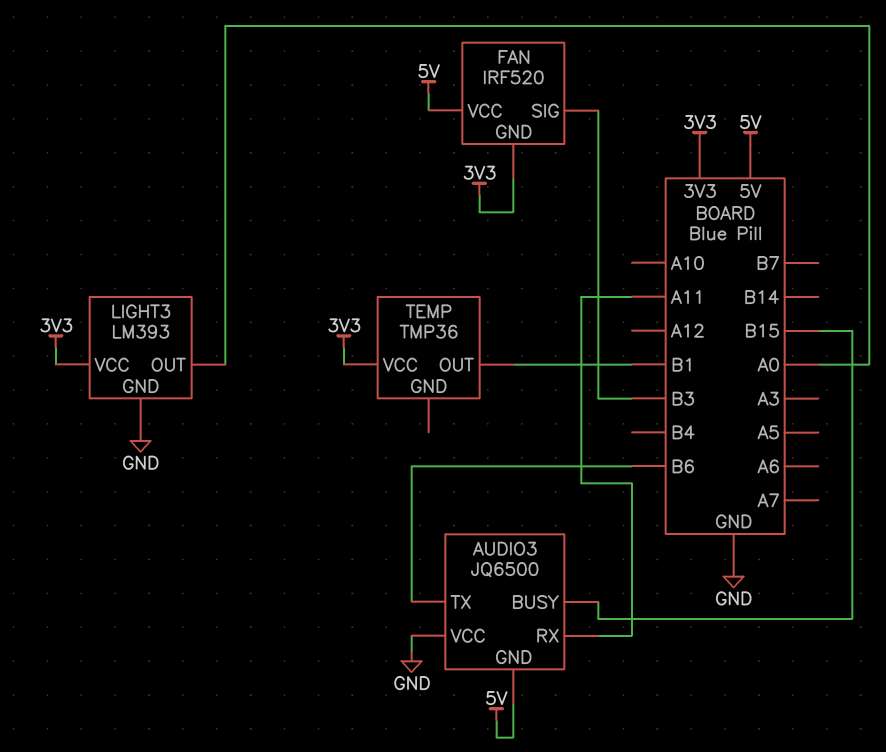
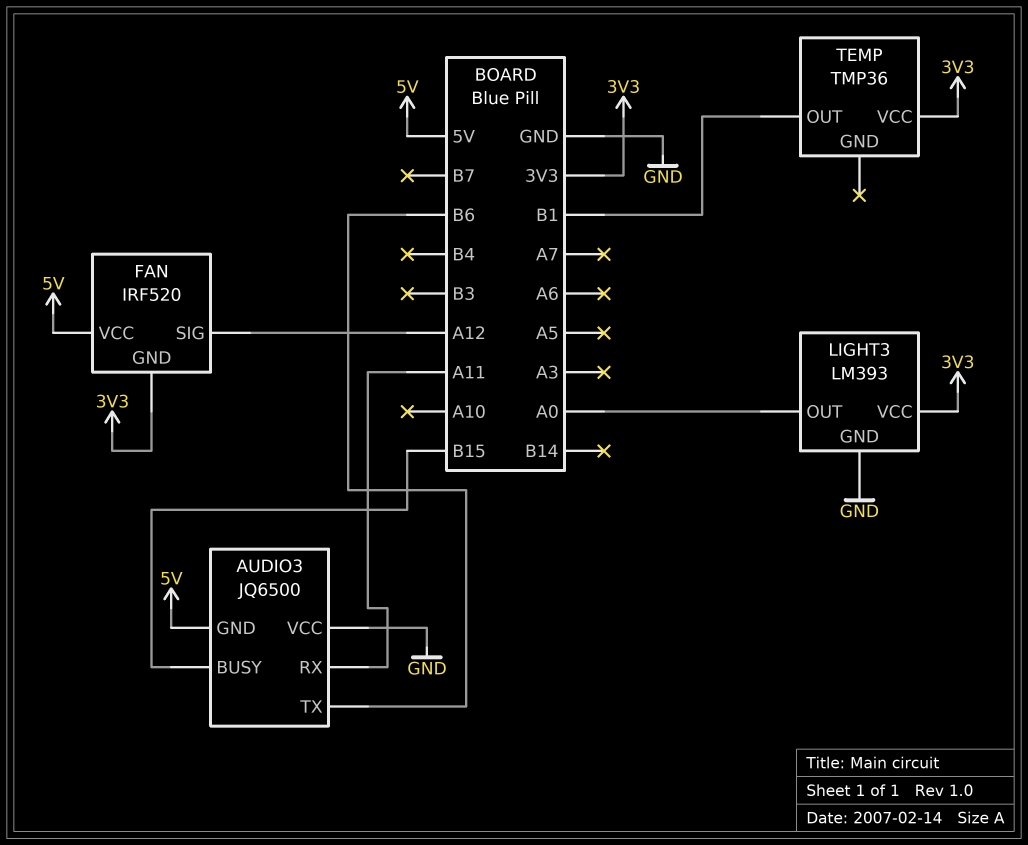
FAN pin SIG: B3 -> A12

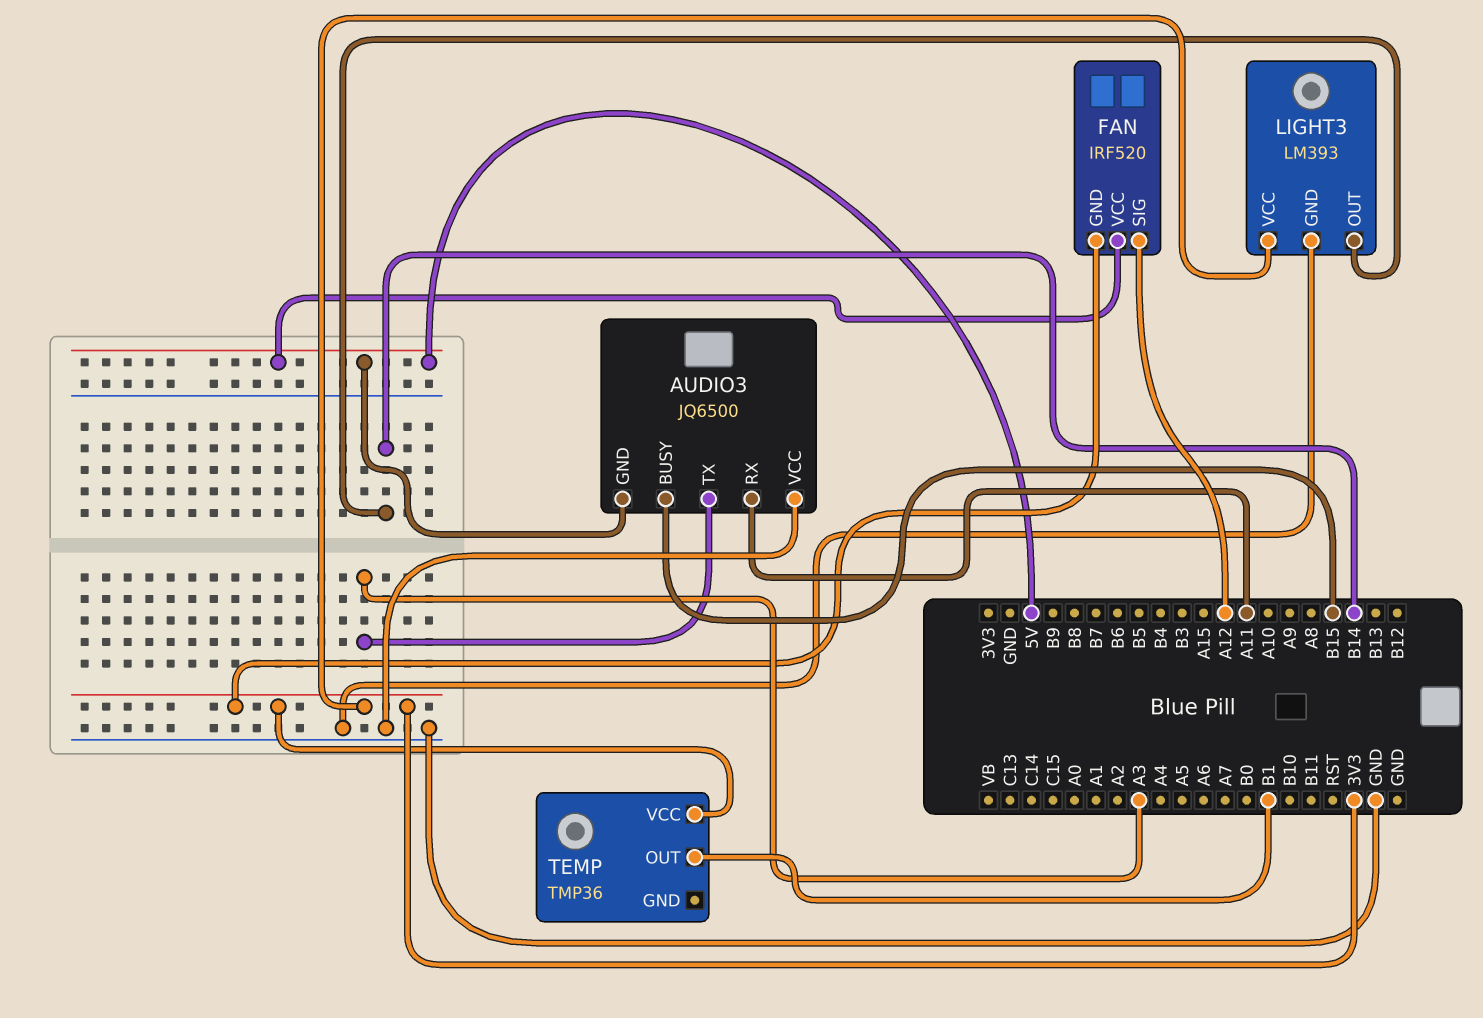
AUDIO3 pin TX: B6 -> A3
LIGHT3 pin OUT: A0 -> B14

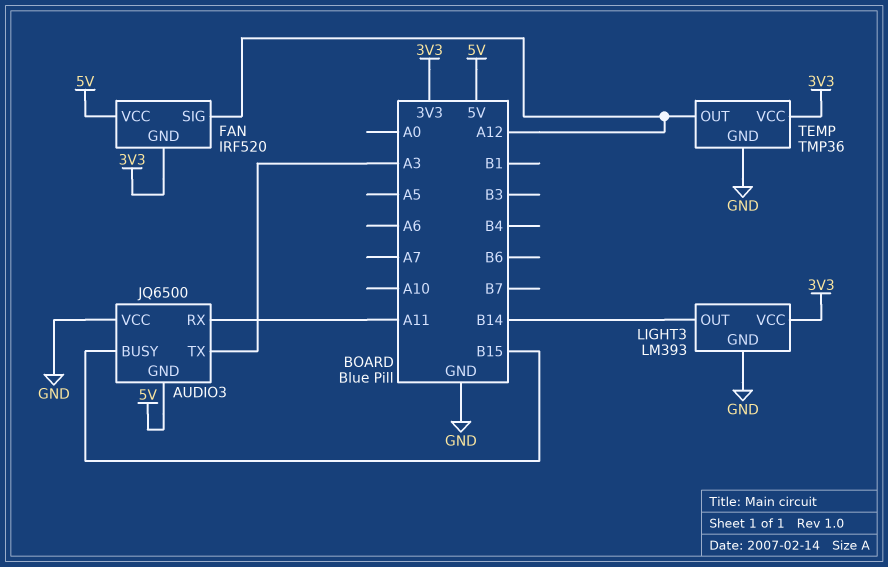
TEMP pin GND: none -> GND
TEMP pin OUT: B1 -> A12

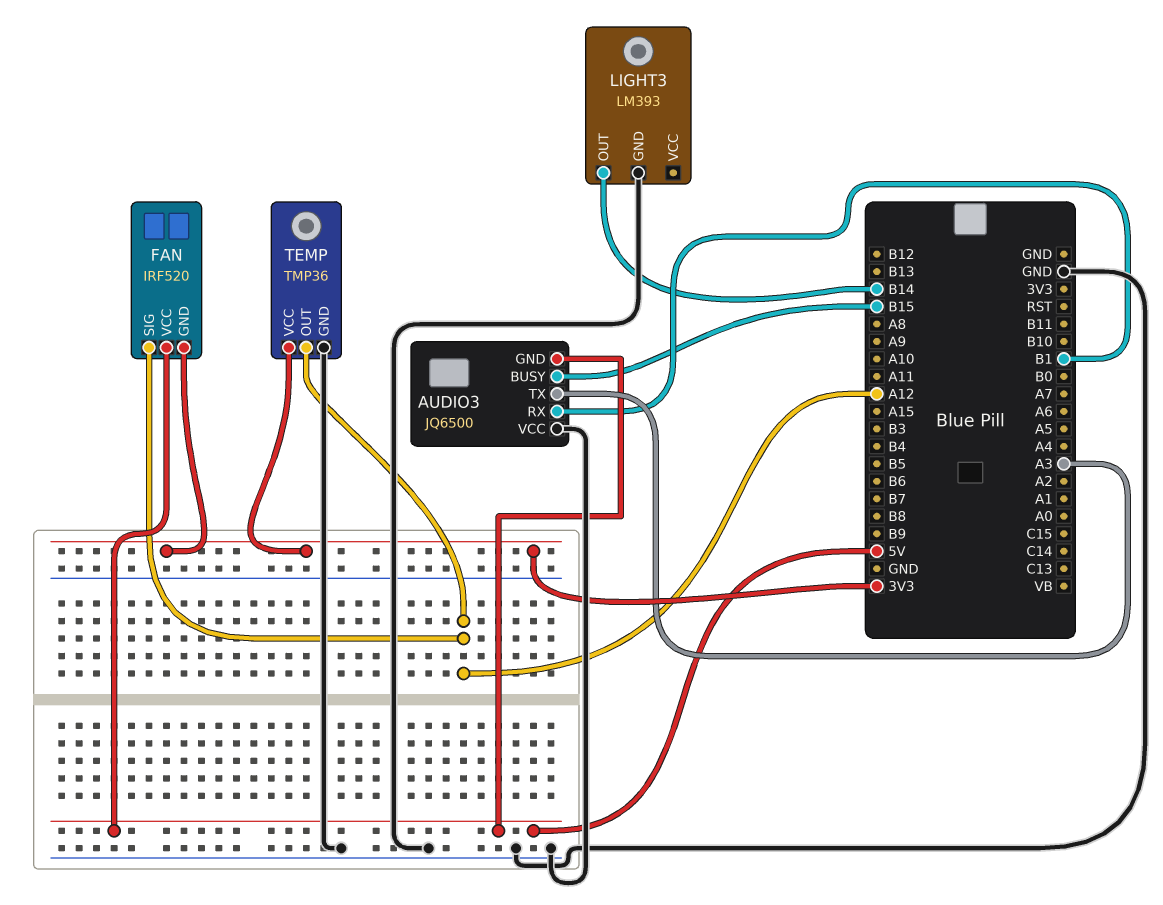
AUDIO3 pin RX: A11 -> B1
LIGHT3 pin VCC: 3V3 -> none

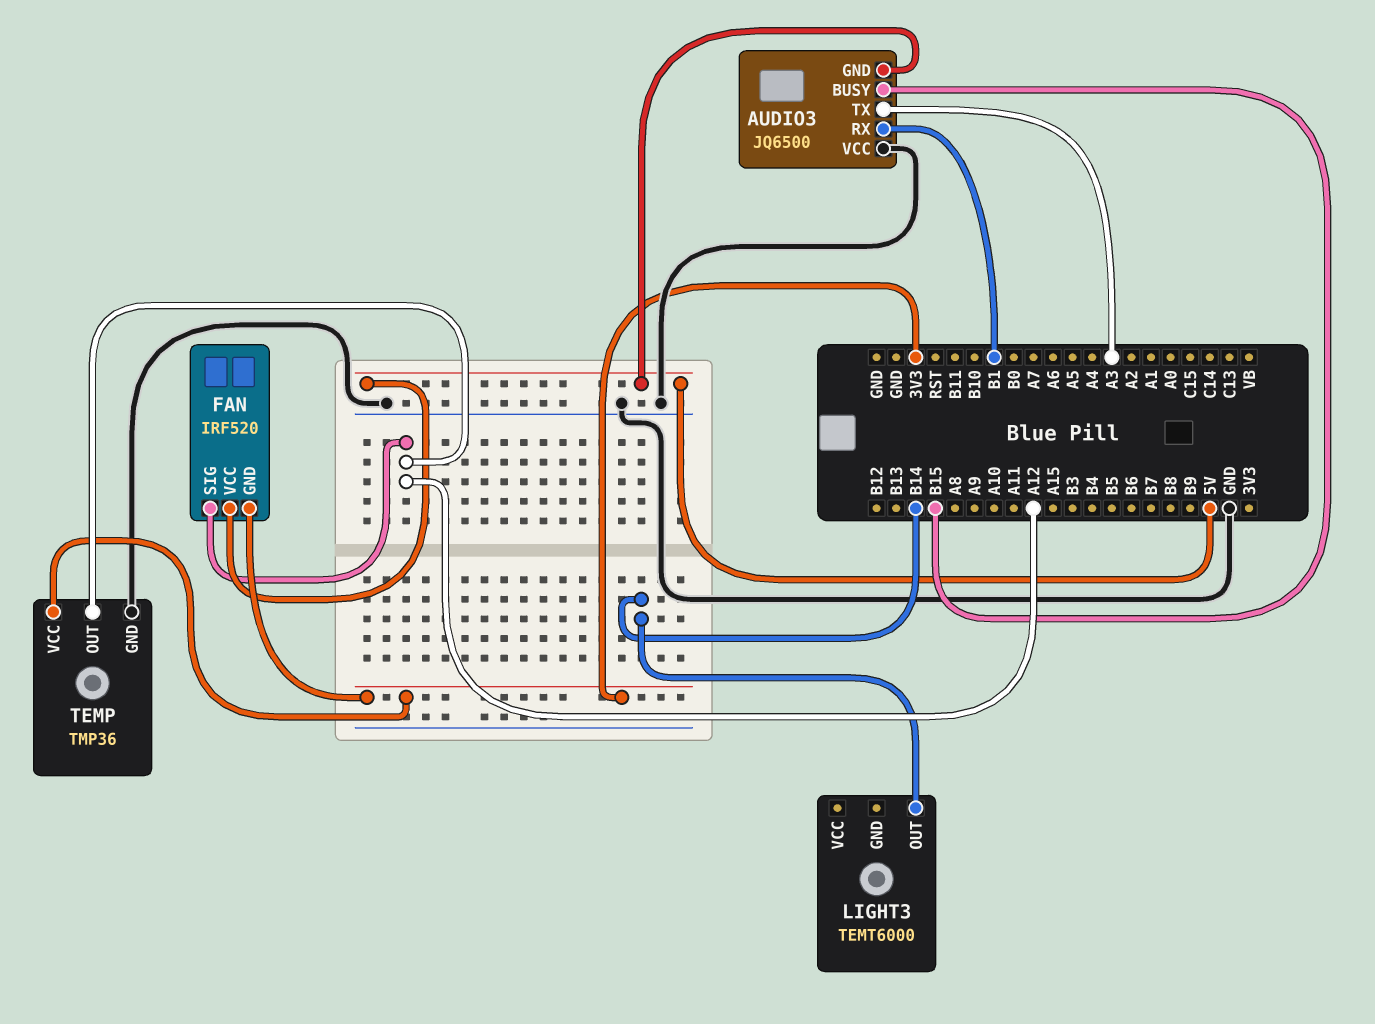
LIGHT3: LM393 -> TEMT6000
LIGHT3 pin GND: GND -> none

